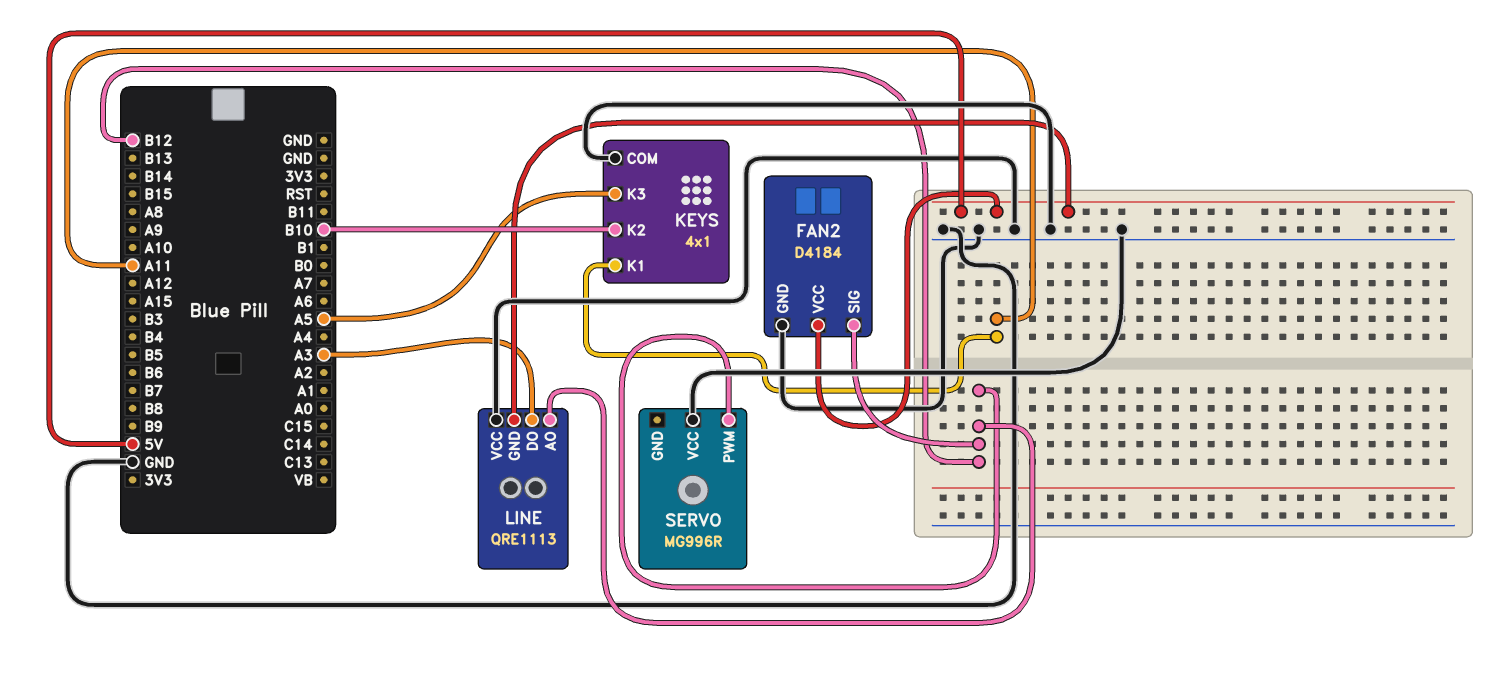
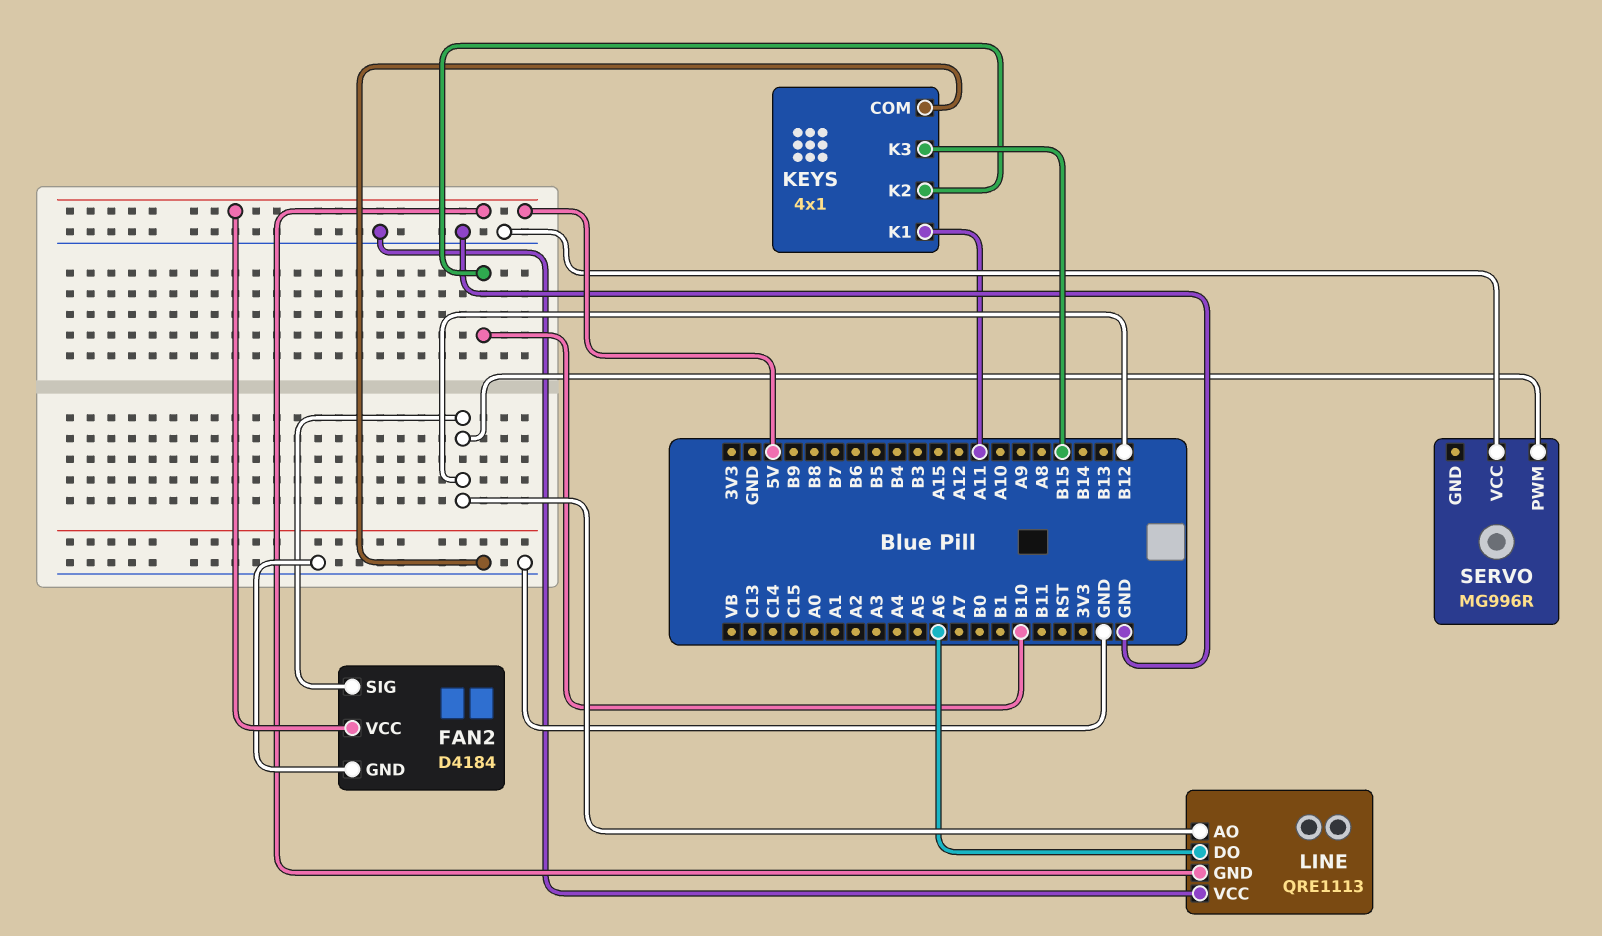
KEYS pin K3: A5 -> B15
LINE pin DO: A3 -> A6

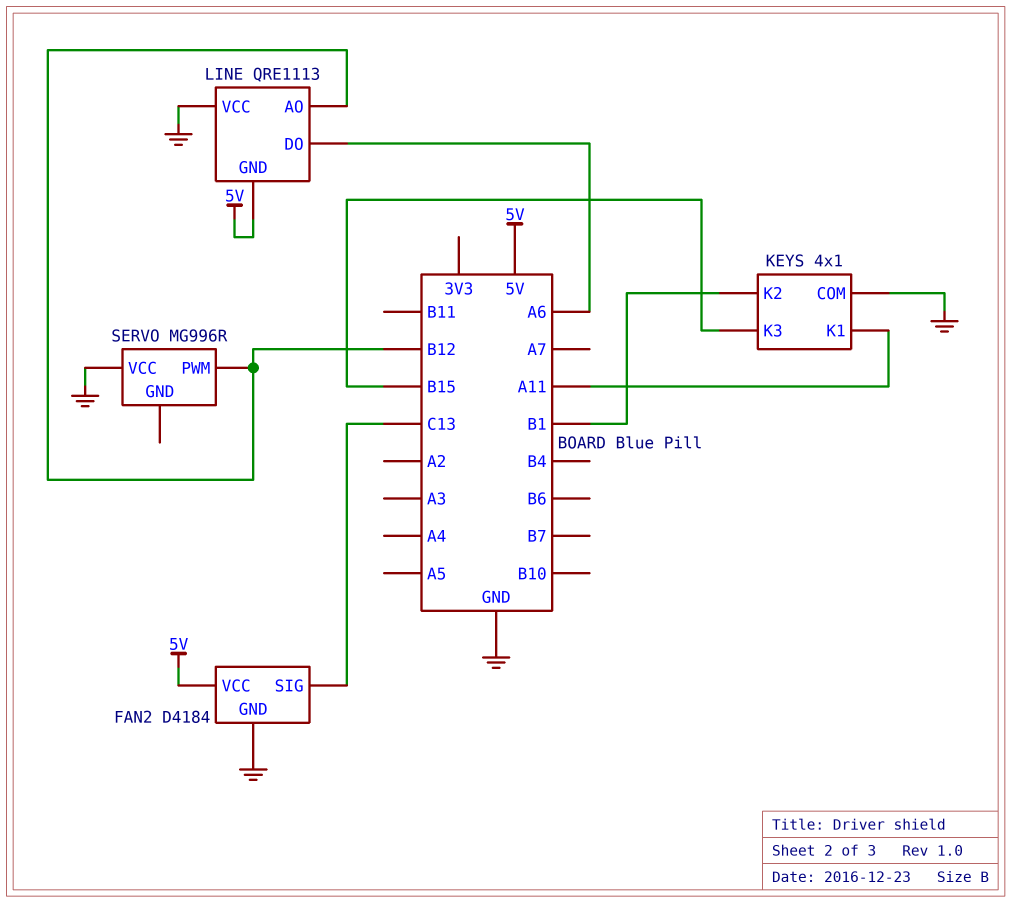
FAN2 pin SIG: B12 -> C13
KEYS pin K2: B10 -> B1

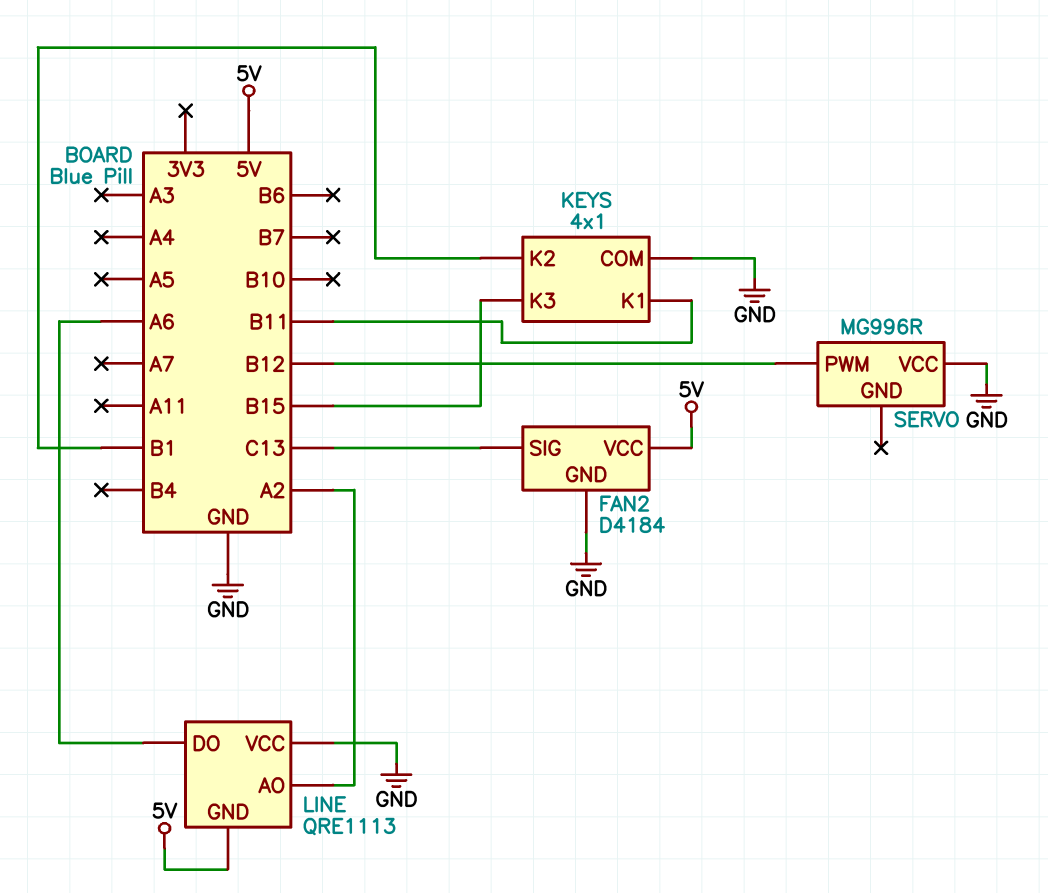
KEYS pin K1: A11 -> B11
LINE pin AO: B12 -> A2

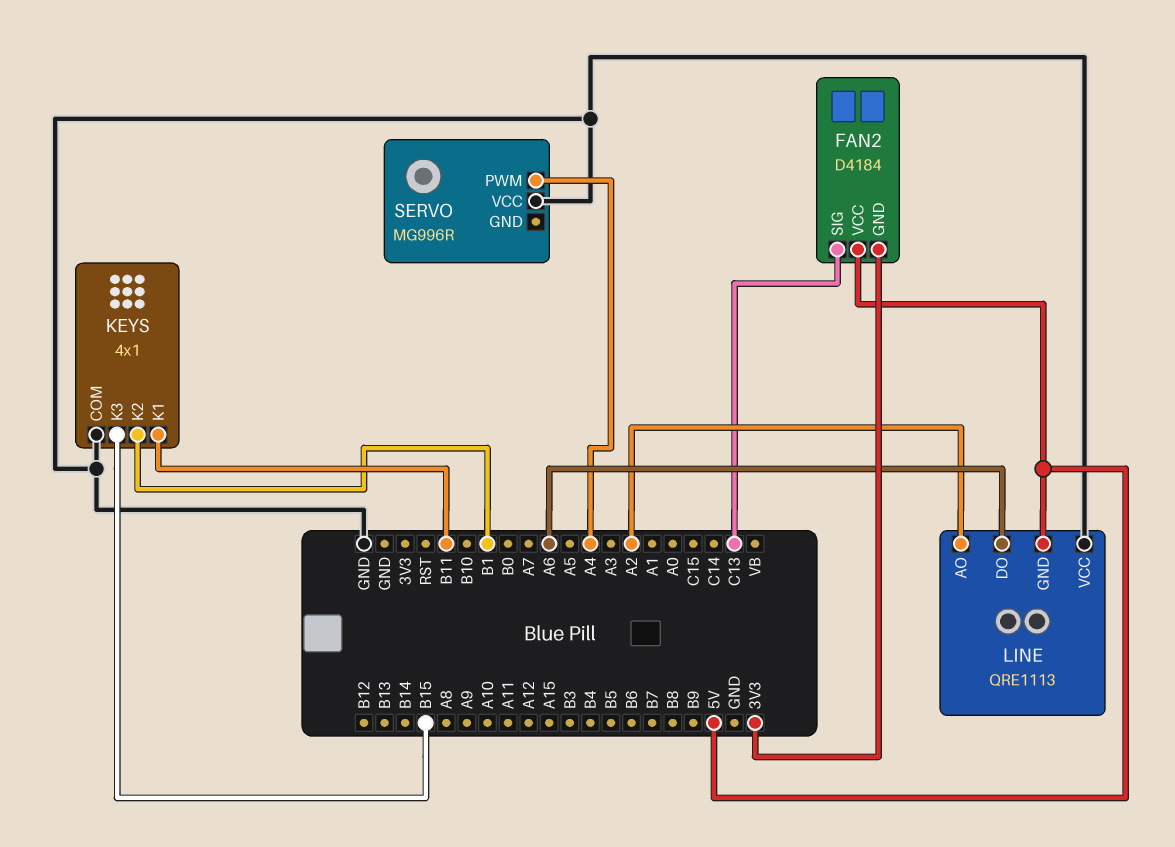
FAN2 pin GND: GND -> 3V3
SERVO pin PWM: B12 -> A4

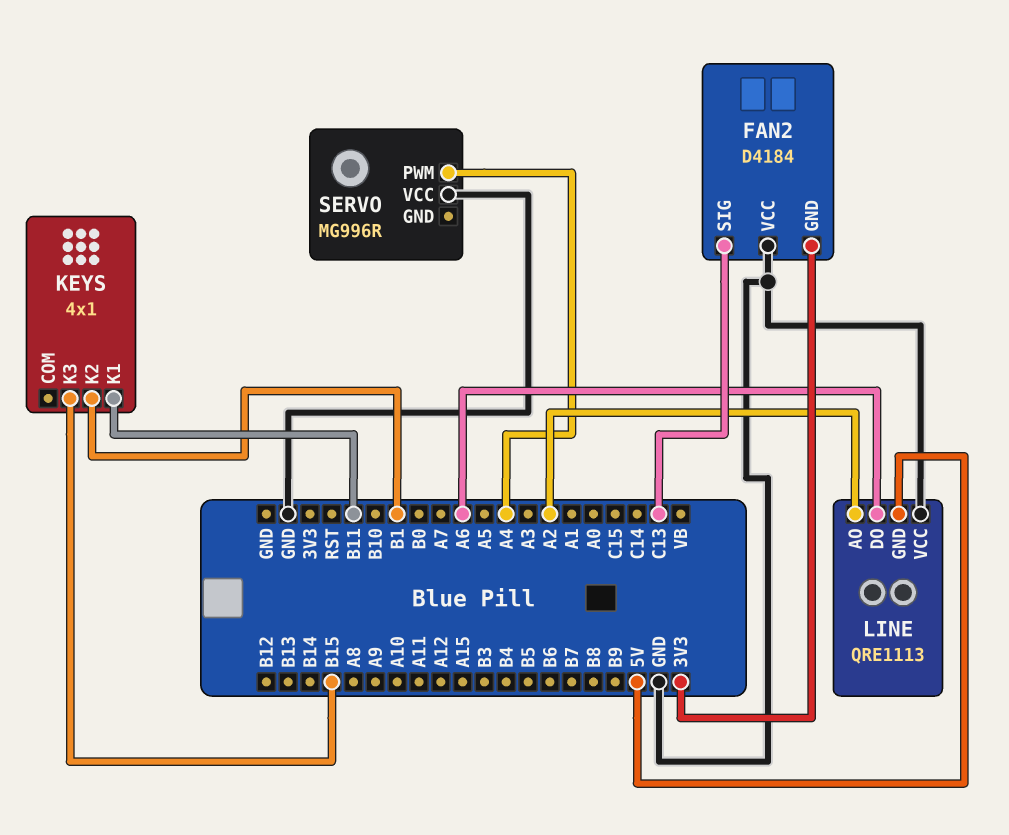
FAN2 pin VCC: 5V -> GND
KEYS pin COM: GND -> none

